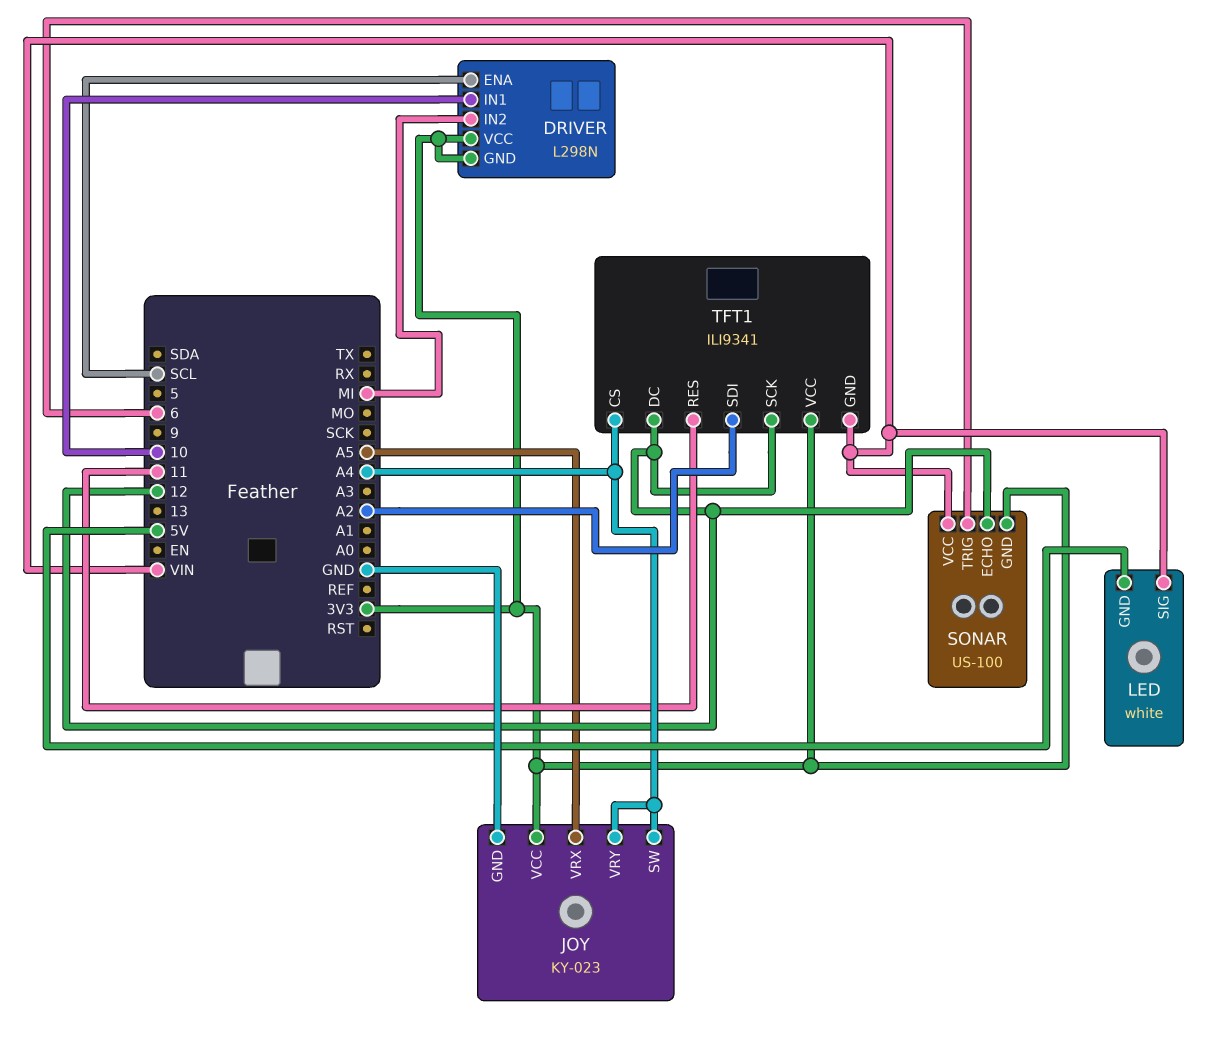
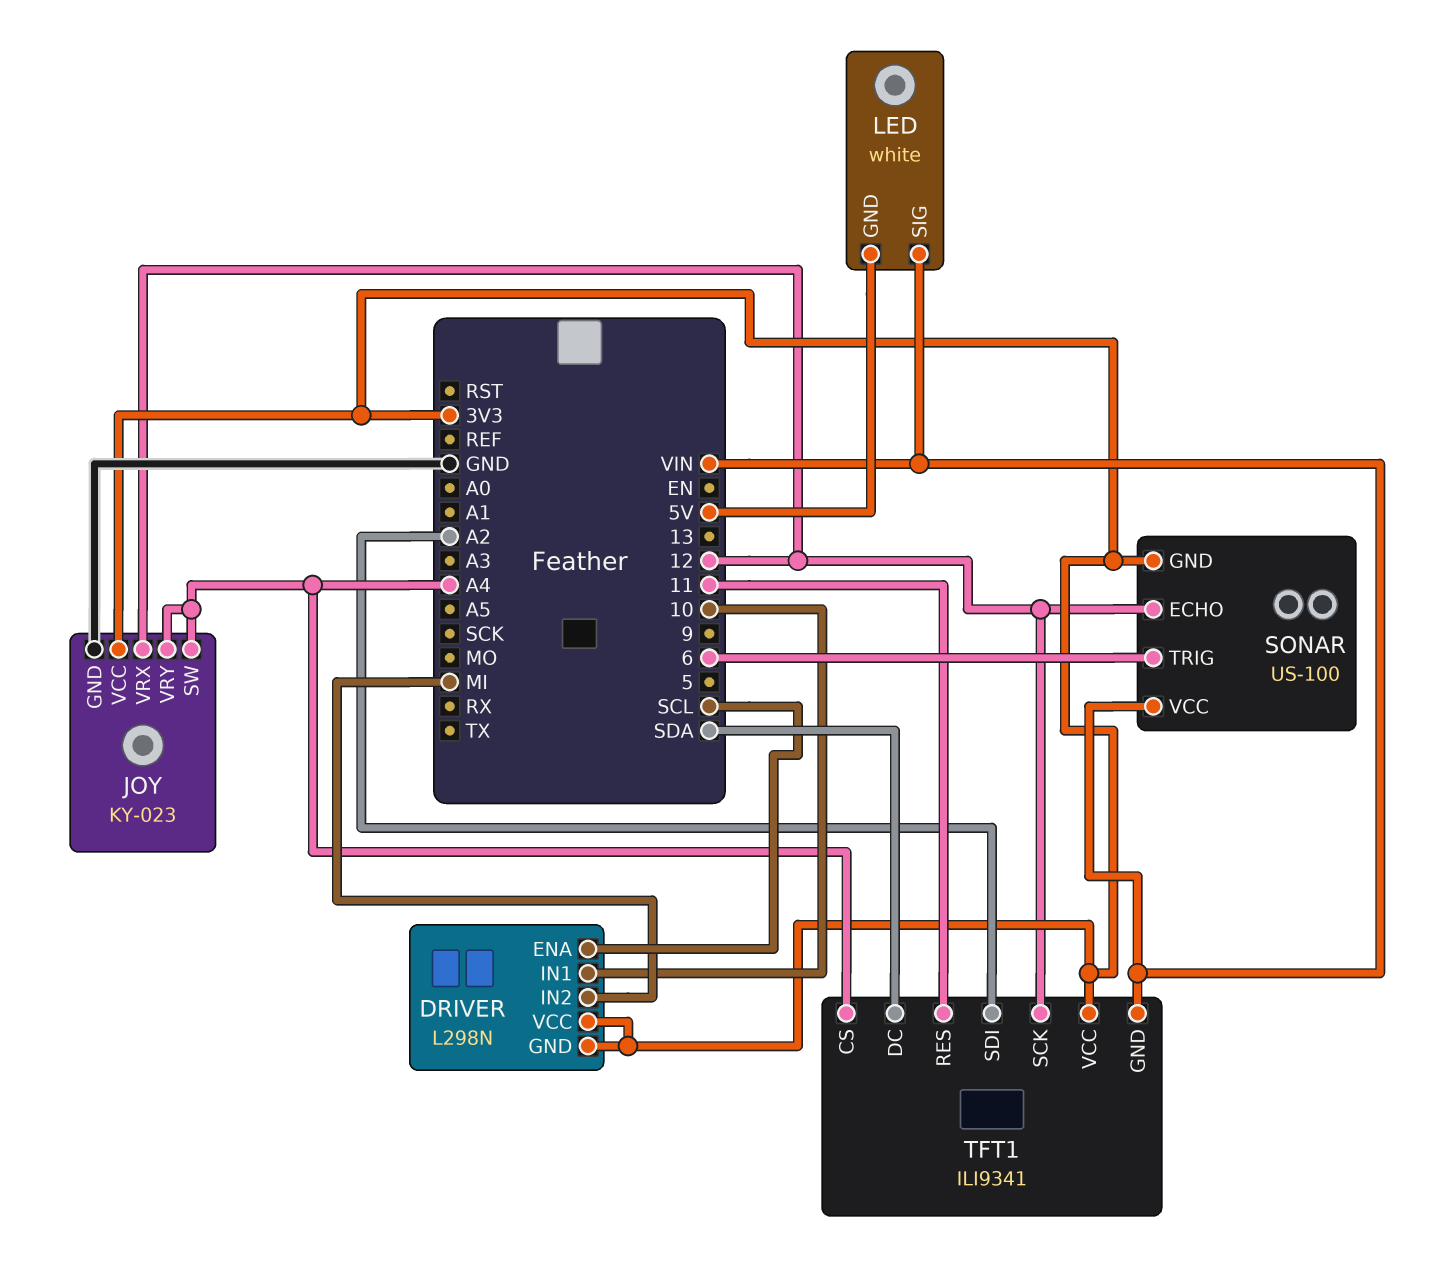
JOY pin VRX: A5 -> 12
TFT1 pin DC: 12 -> SDA

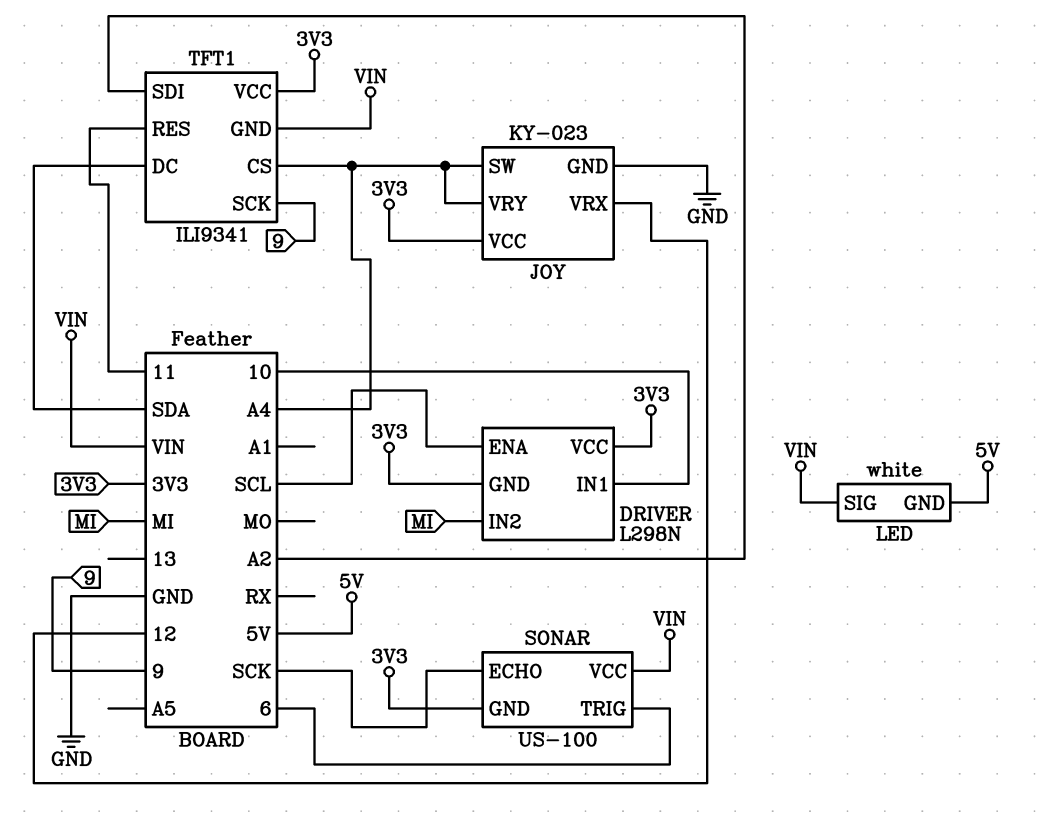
SONAR pin ECHO: 12 -> SCK
TFT1 pin SCK: 12 -> 9

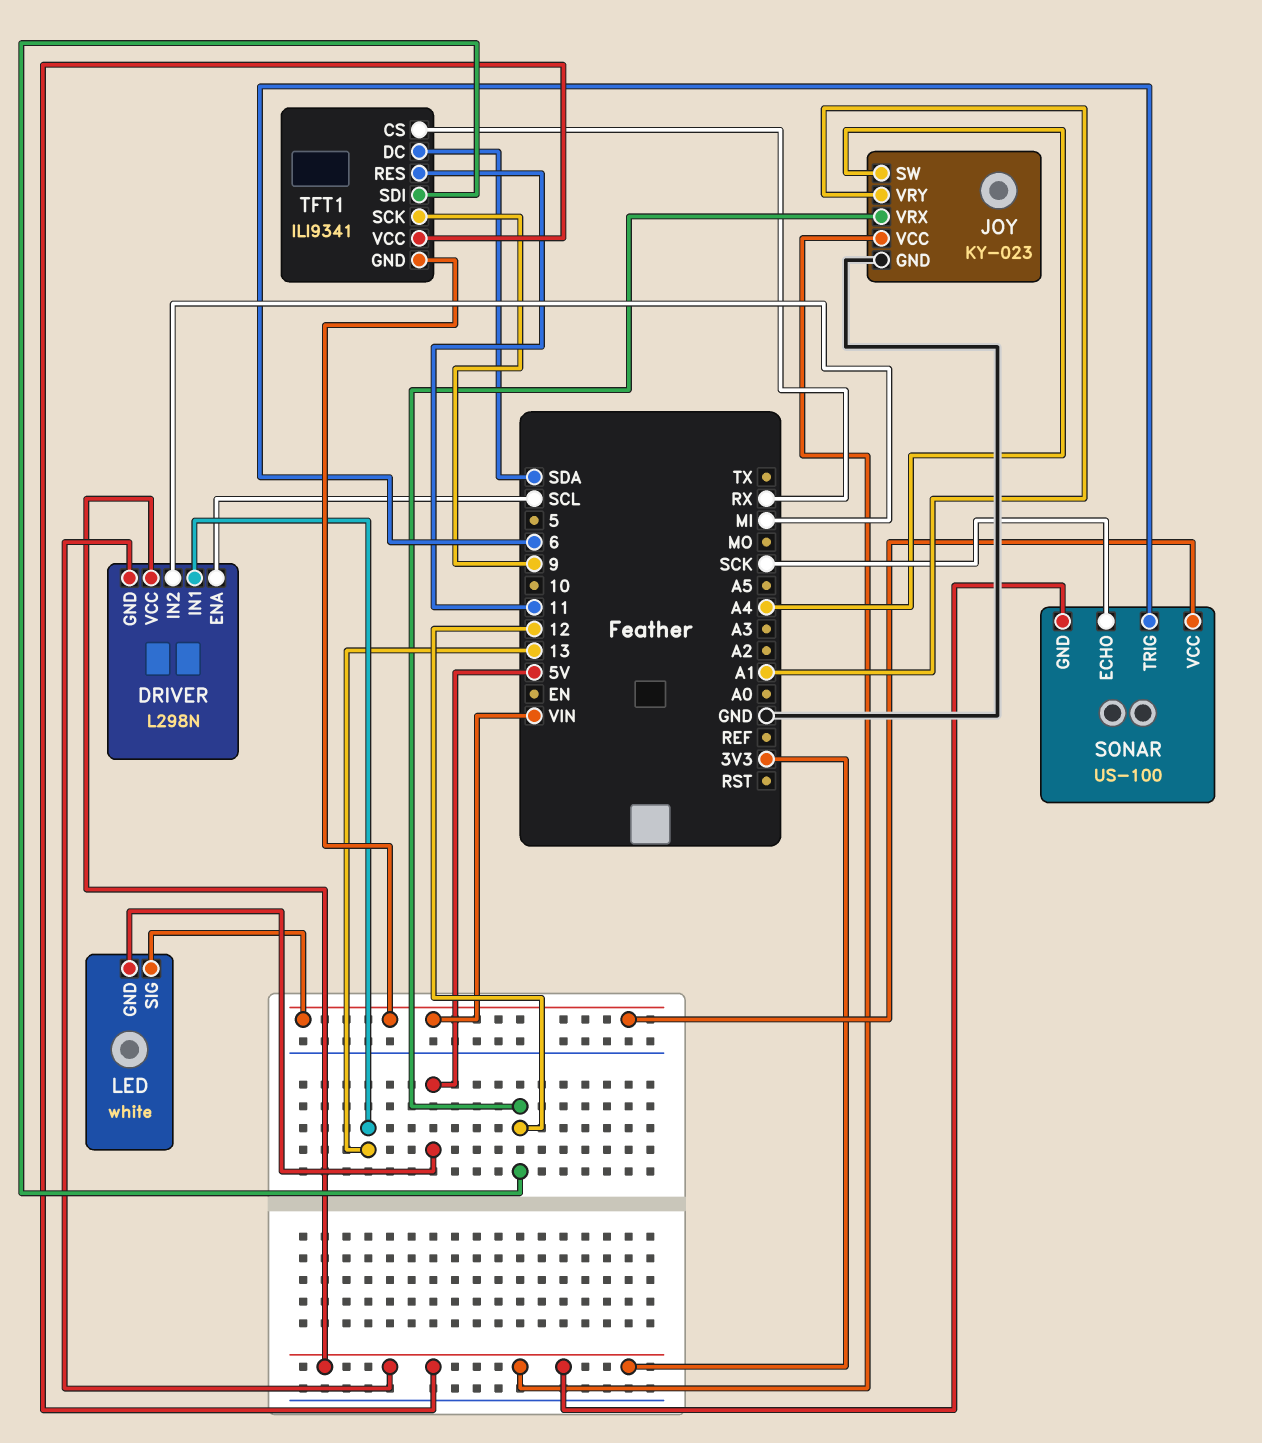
DRIVER pin IN1: 10 -> 13
JOY pin VRY: A4 -> A1
TFT1 pin CS: A4 -> RX
TFT1 pin SDI: A2 -> 12

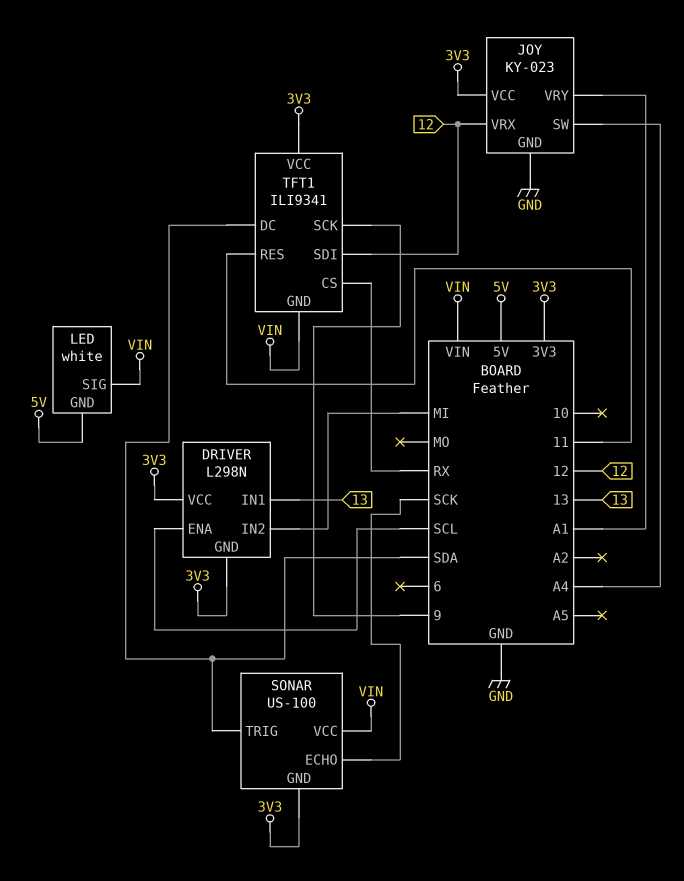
SONAR pin TRIG: 6 -> SDA

